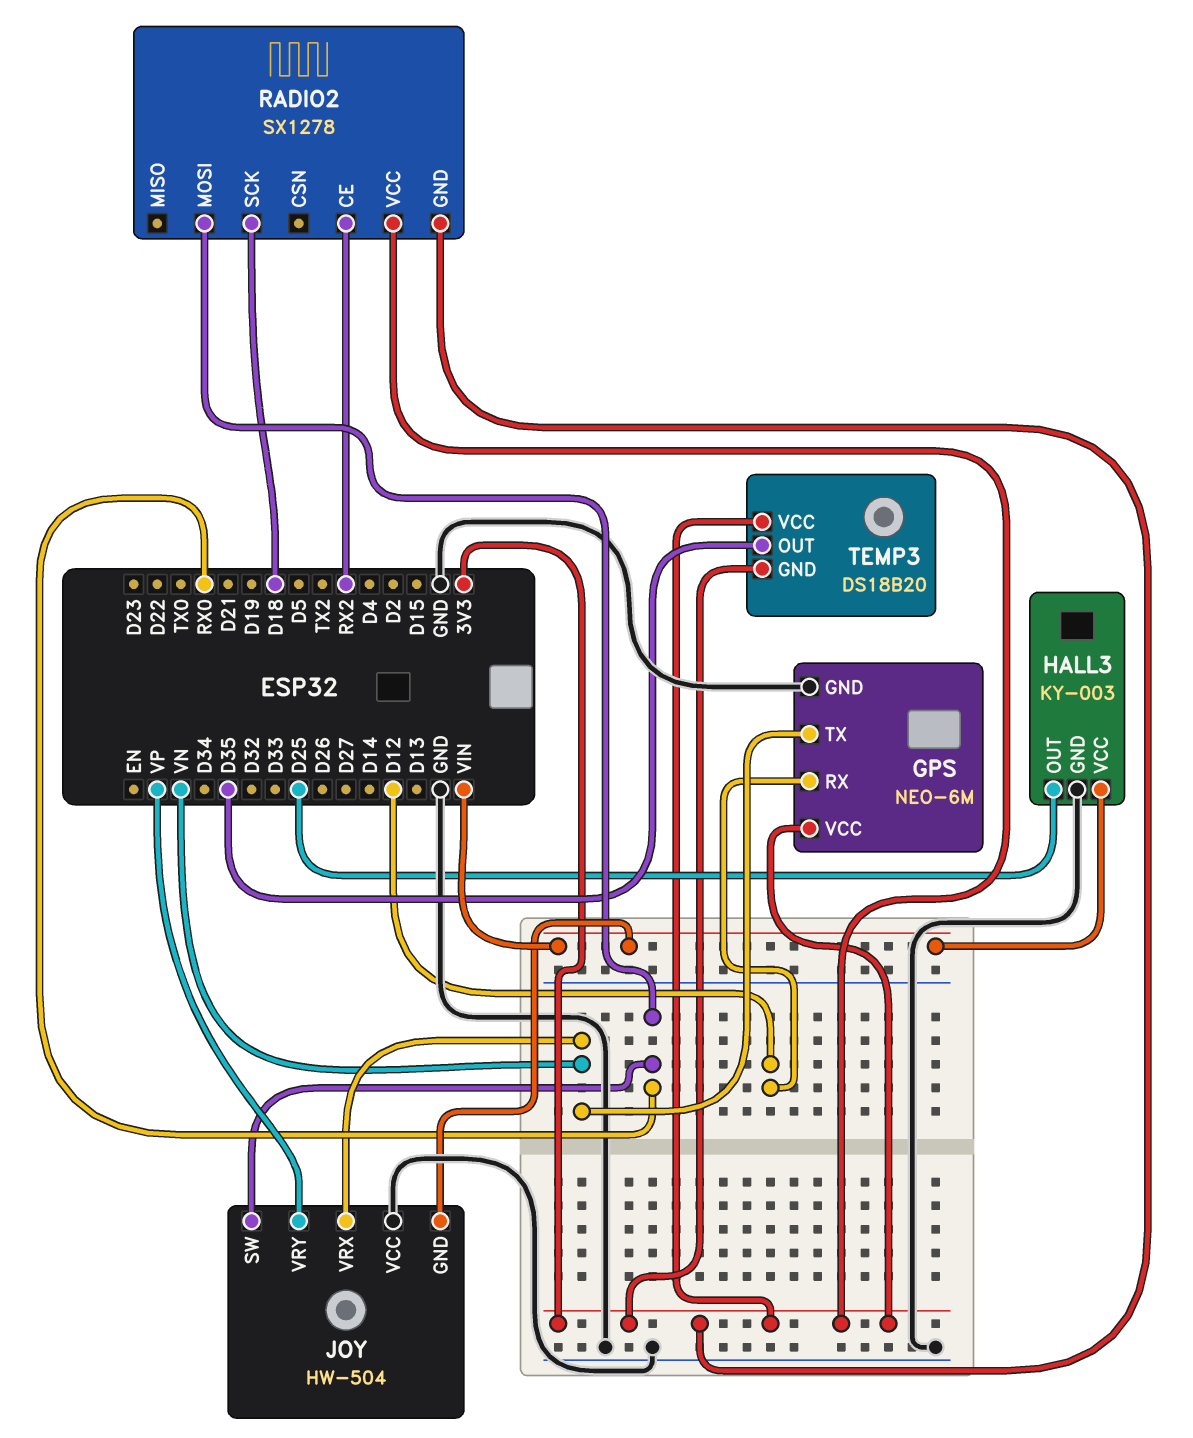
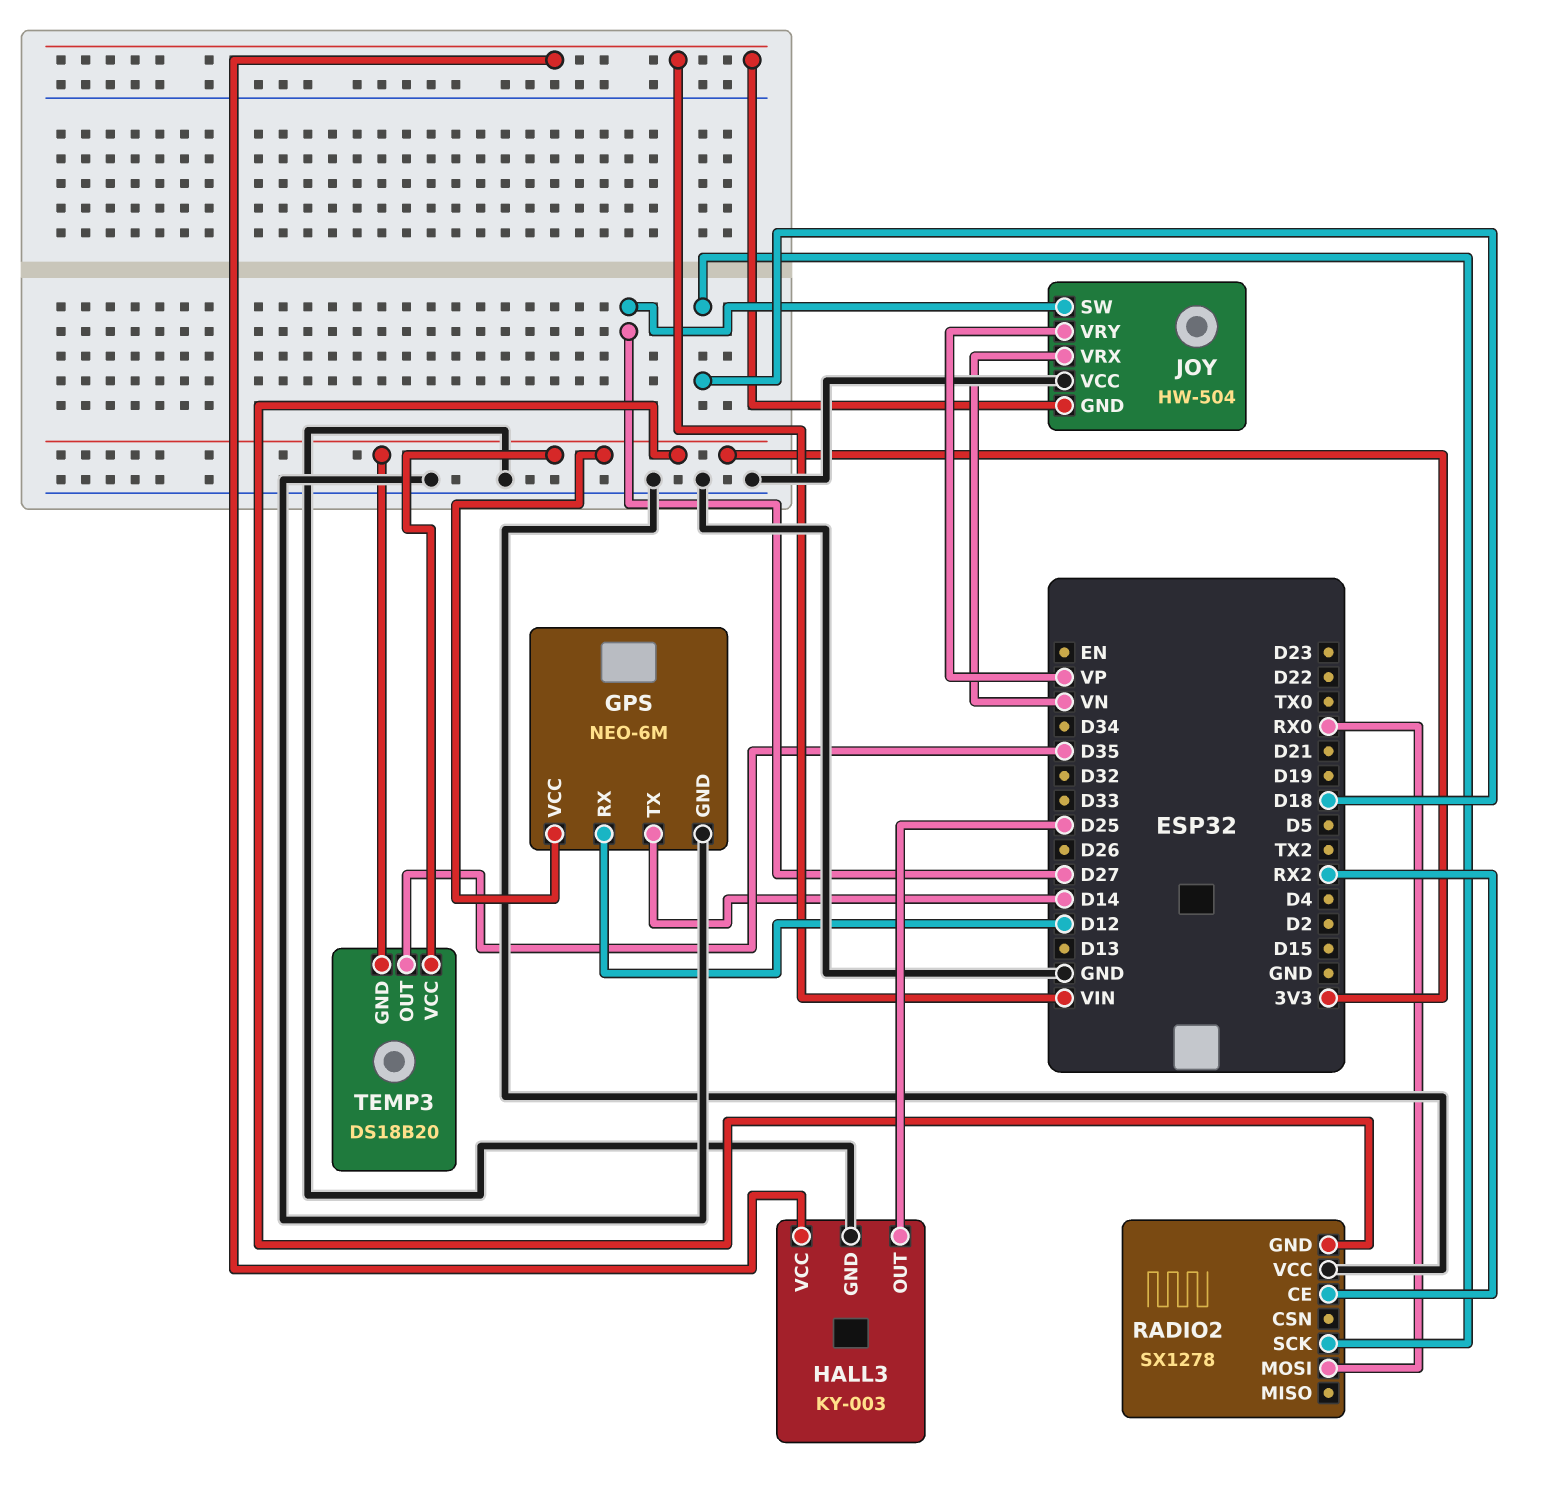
GPS pin TX: VN -> D14
JOY pin SW: RX0 -> D27
RADIO2 pin VCC: 3V3 -> GND

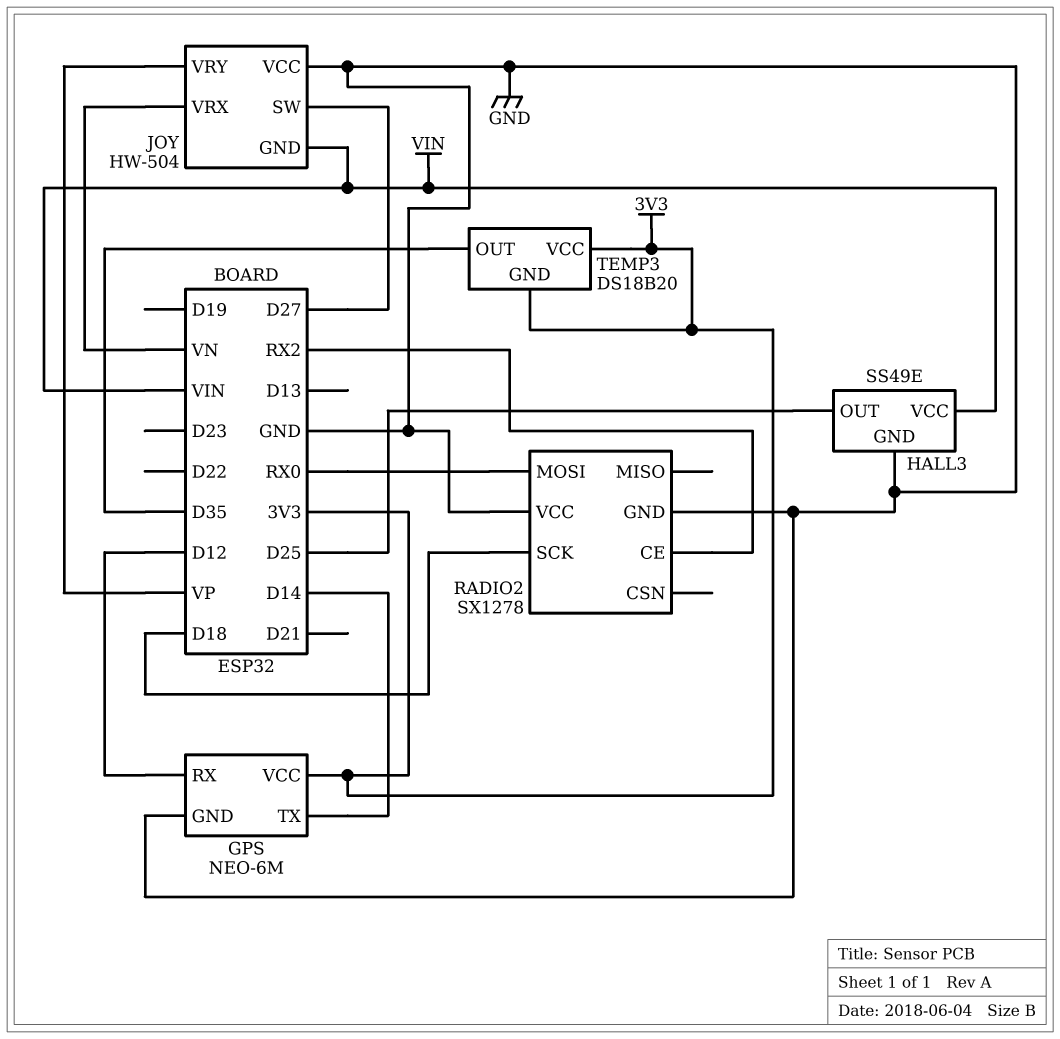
HALL3: KY-003 -> SS49E
RADIO2 pin GND: 3V3 -> GND

